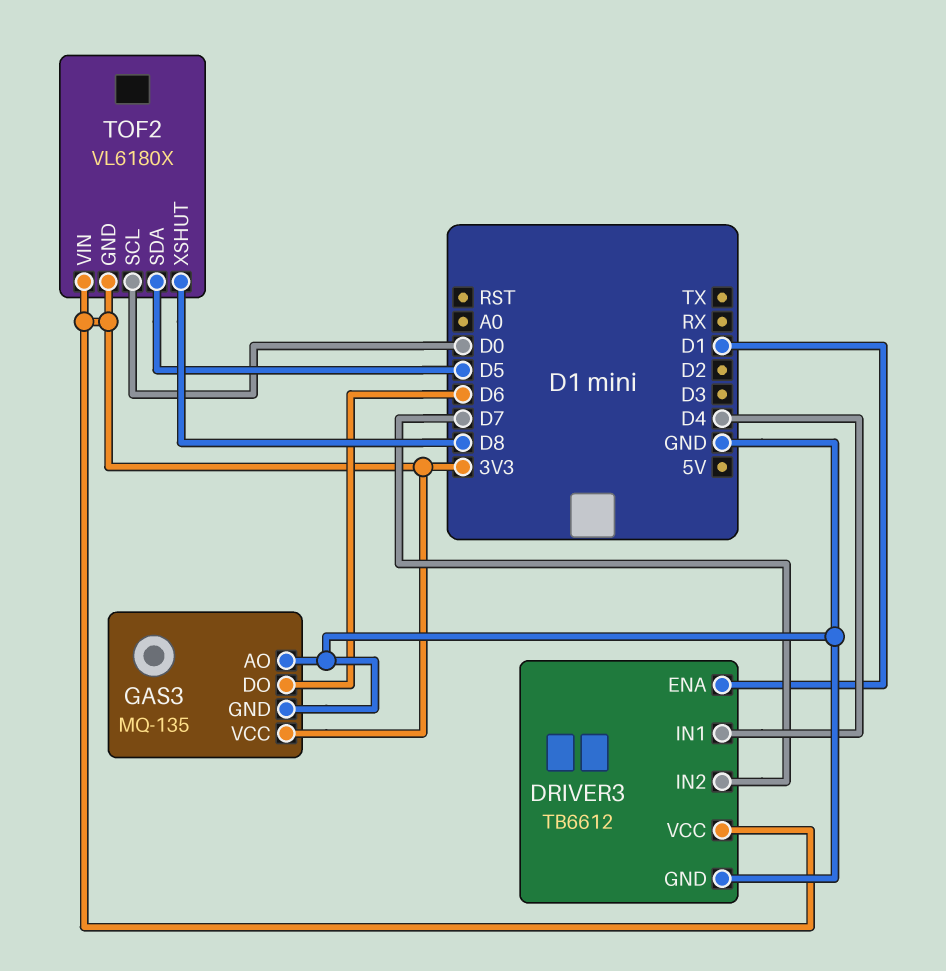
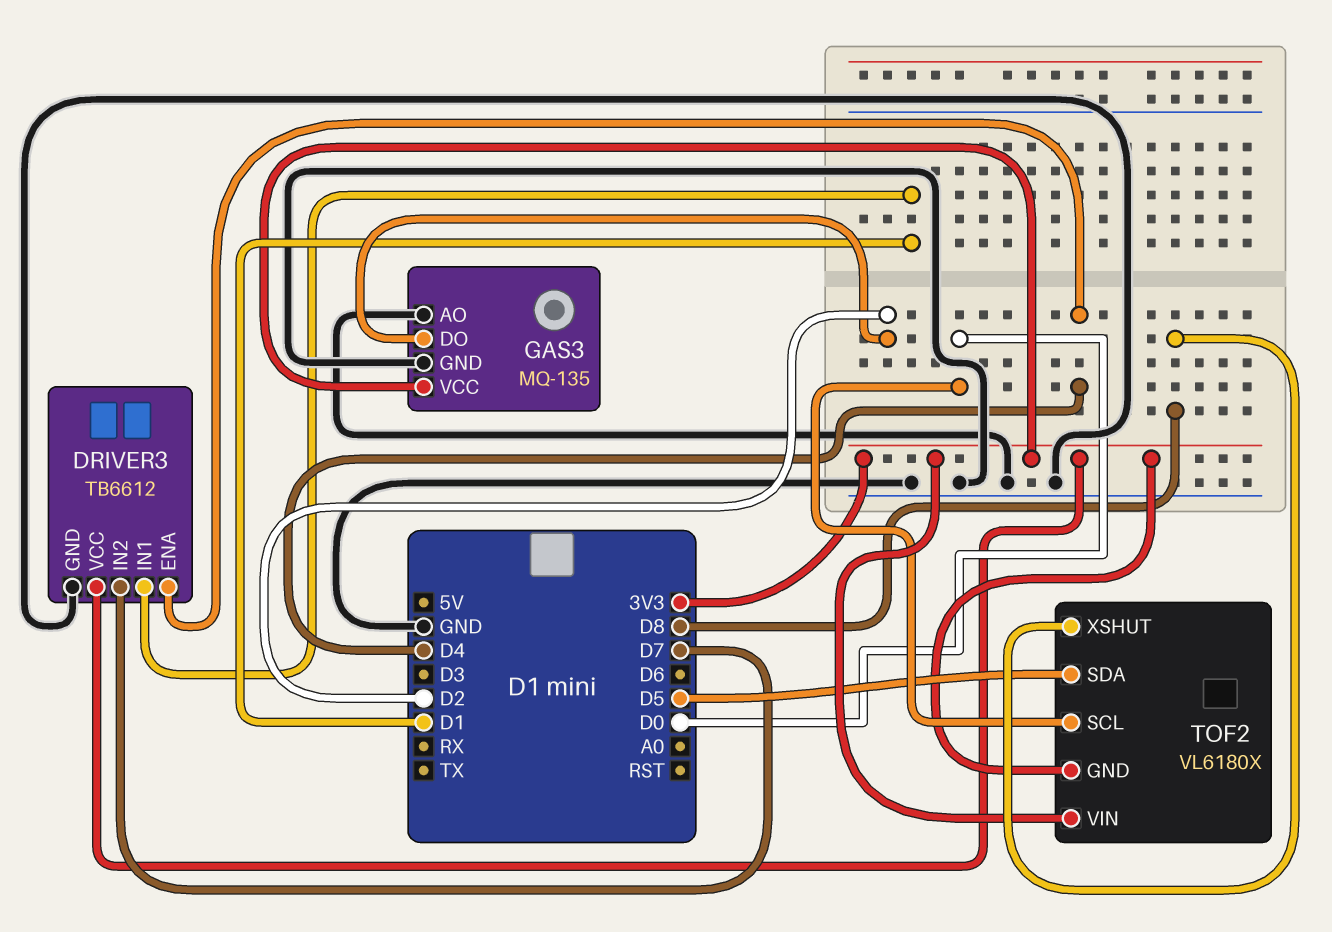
DRIVER3 pin ENA: D1 -> D4
DRIVER3 pin IN1: D4 -> D1
GAS3 pin DO: D6 -> D2

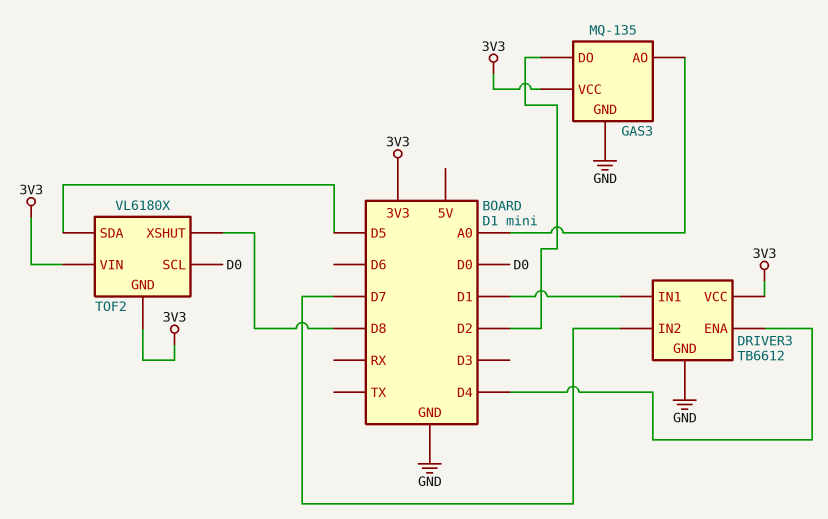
GAS3 pin AO: GND -> A0

